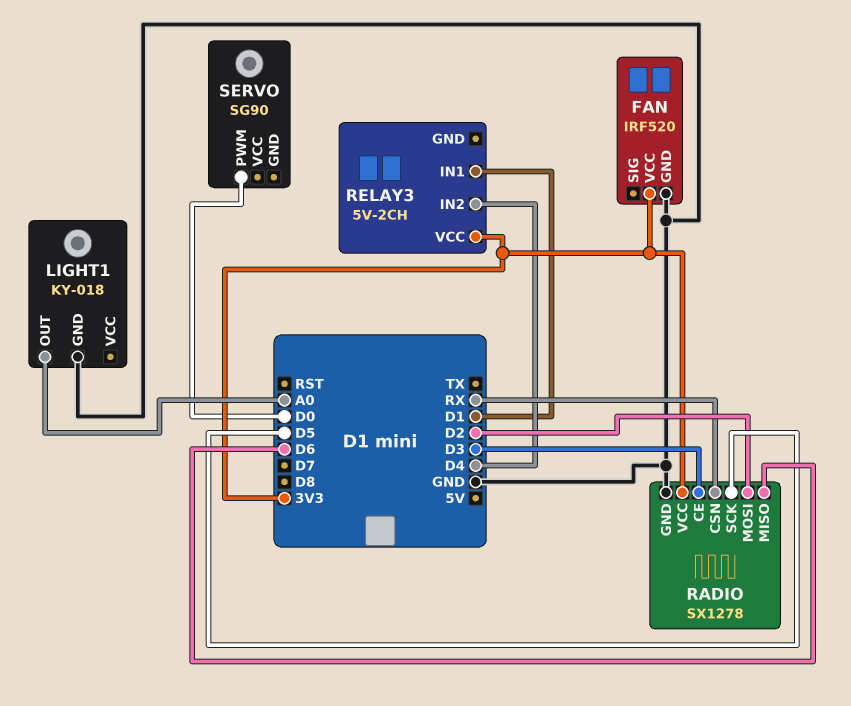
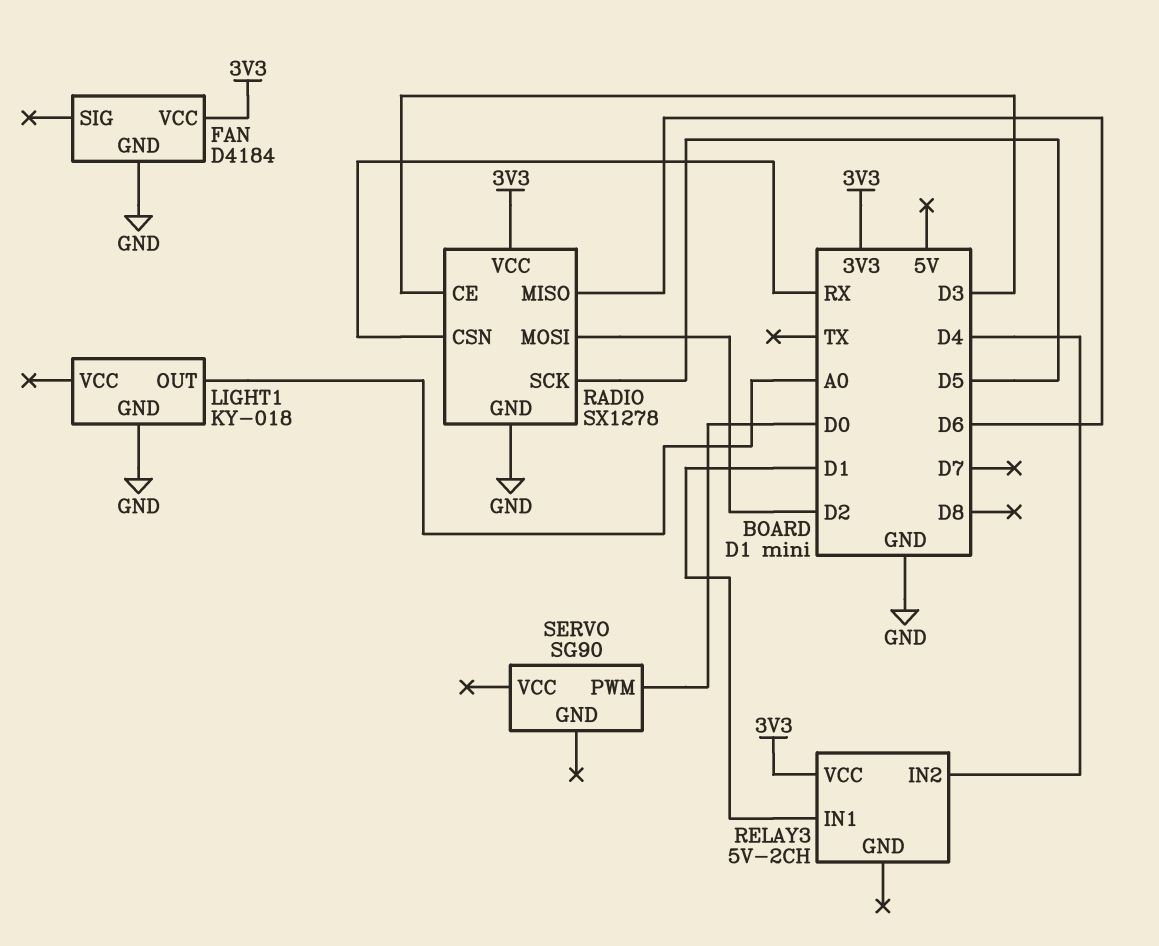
FAN: IRF520 -> D4184

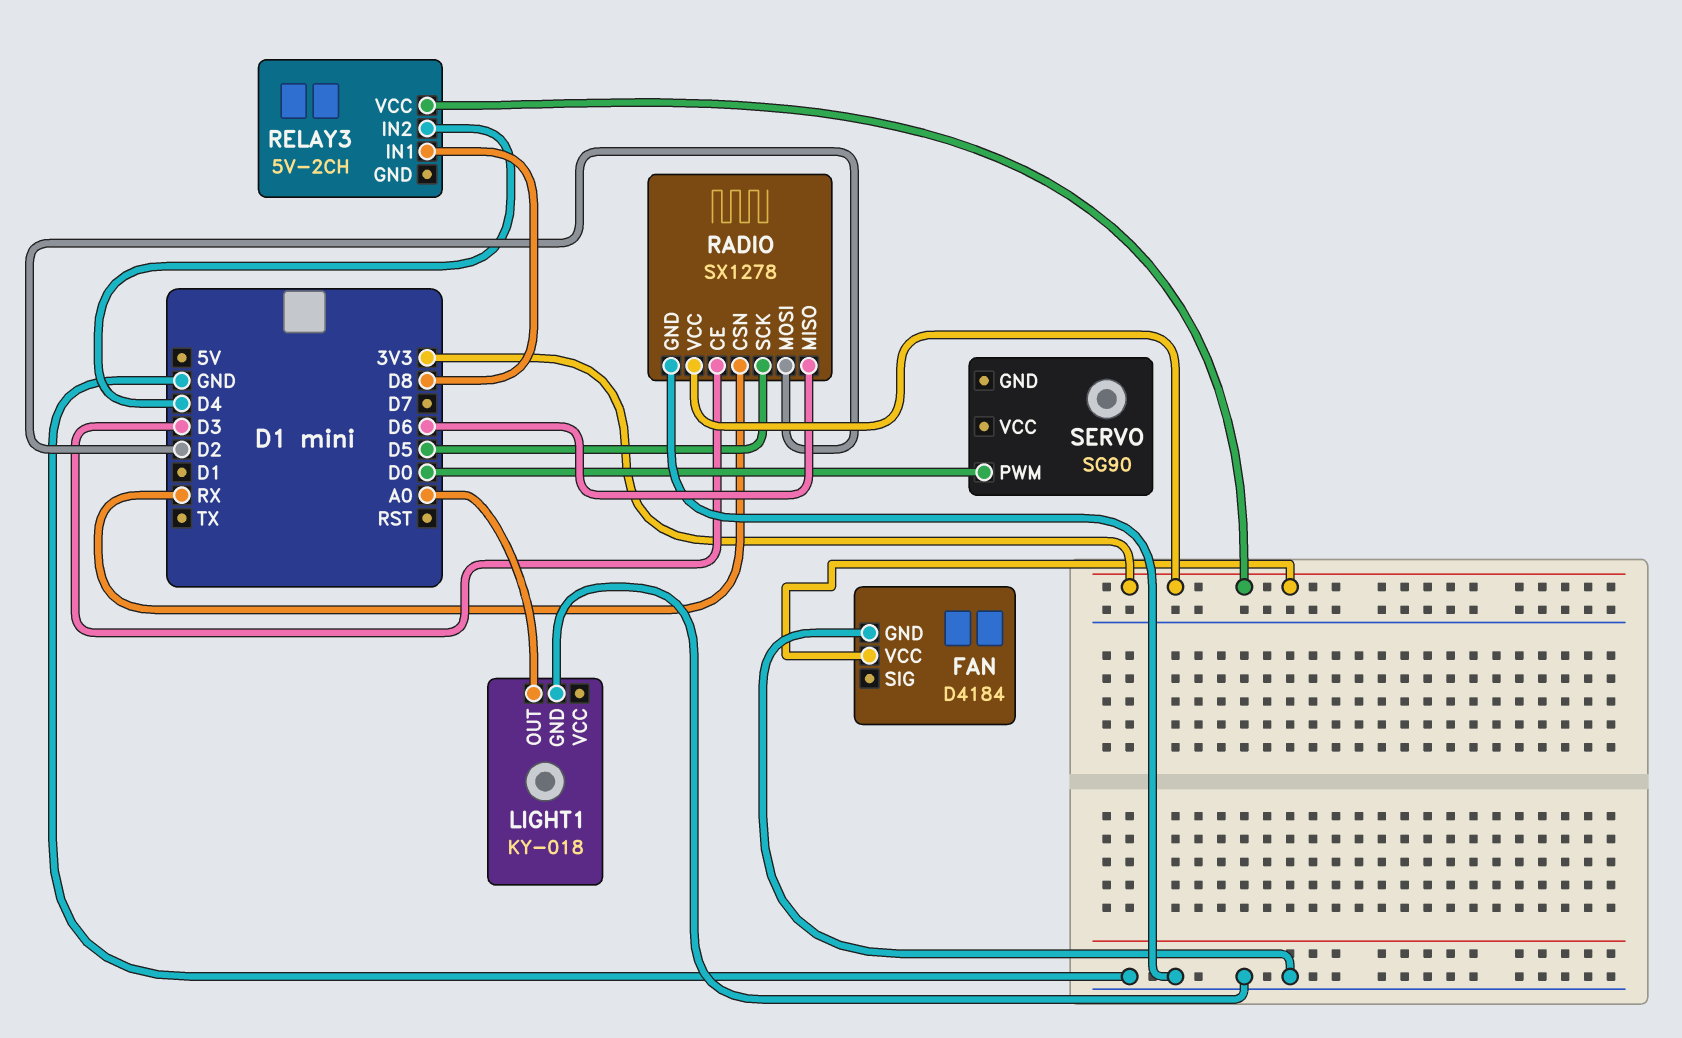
RELAY3 pin IN1: D1 -> D8

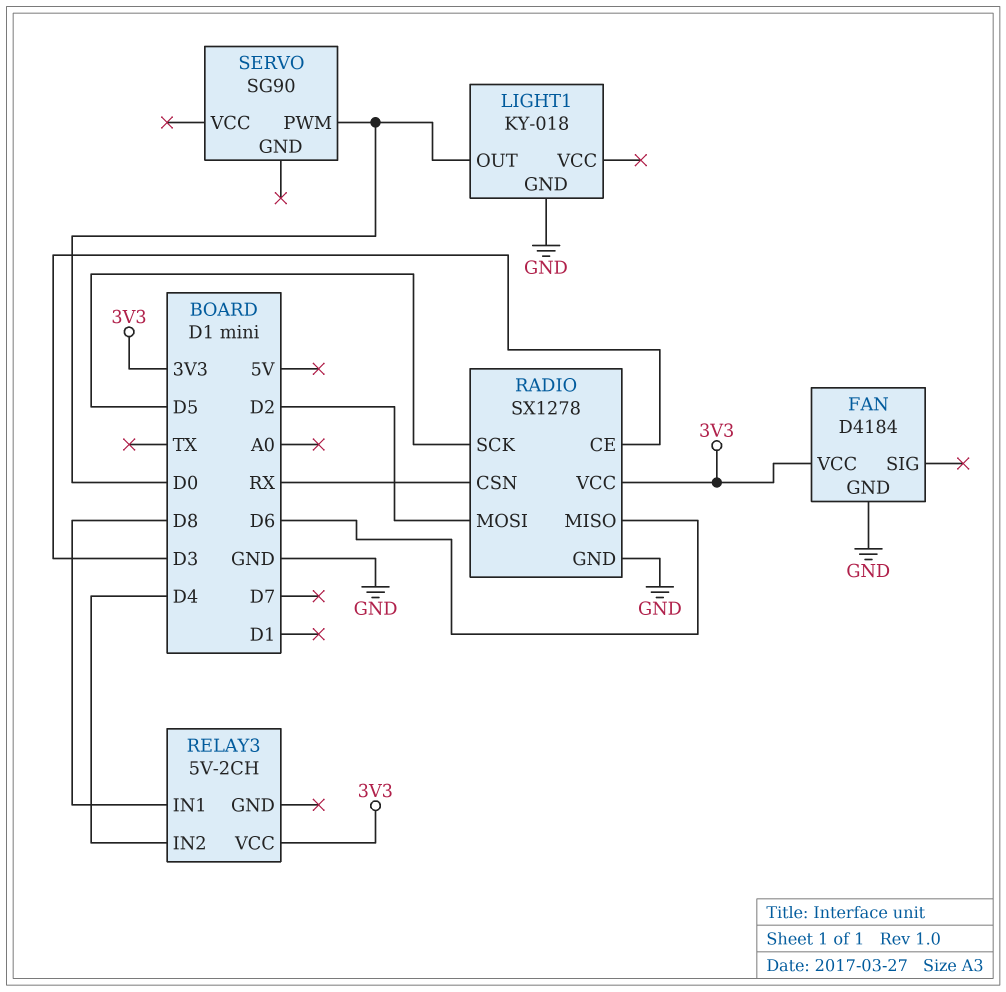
LIGHT1 pin OUT: A0 -> D0

